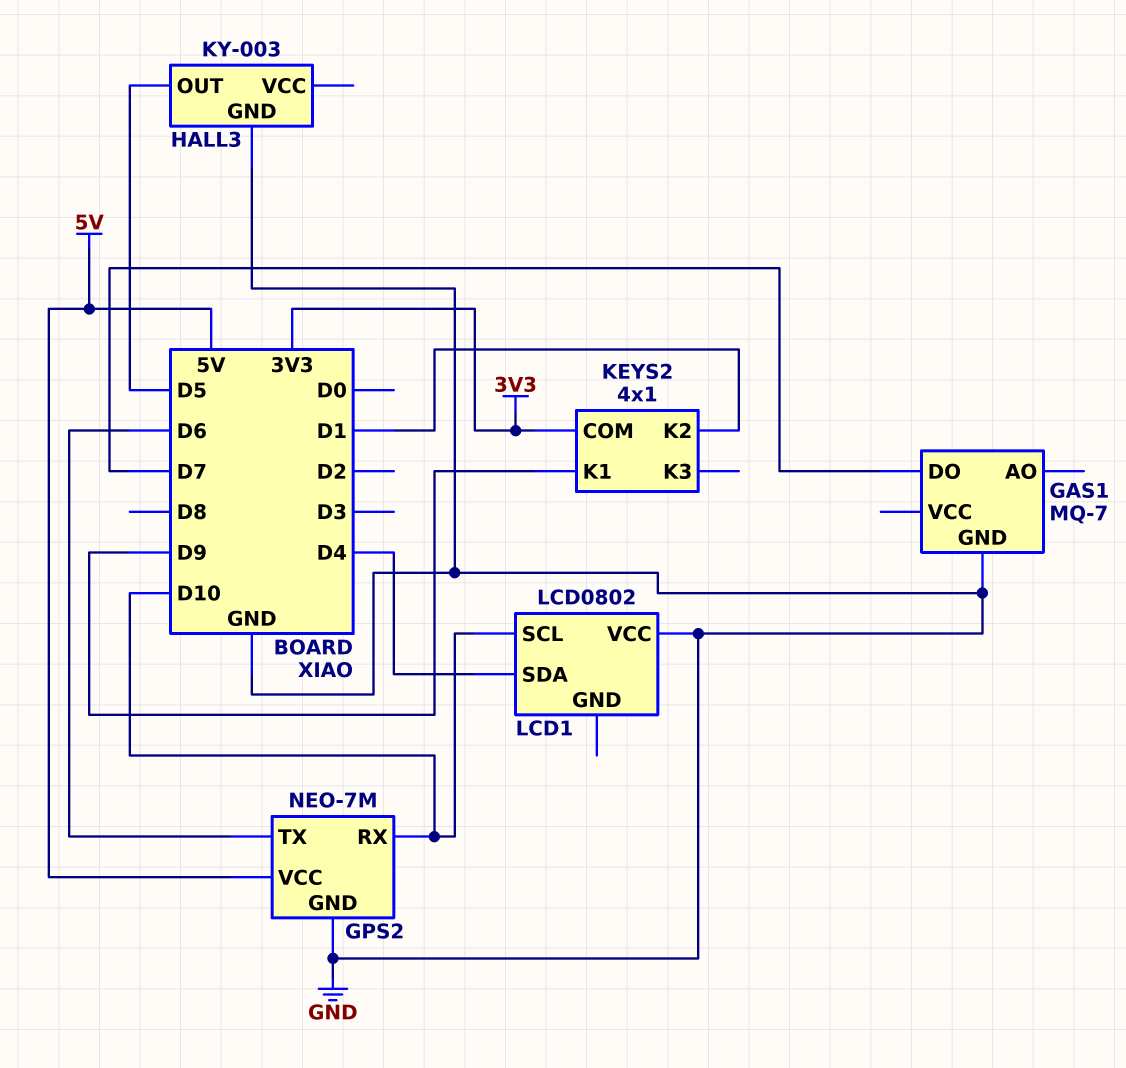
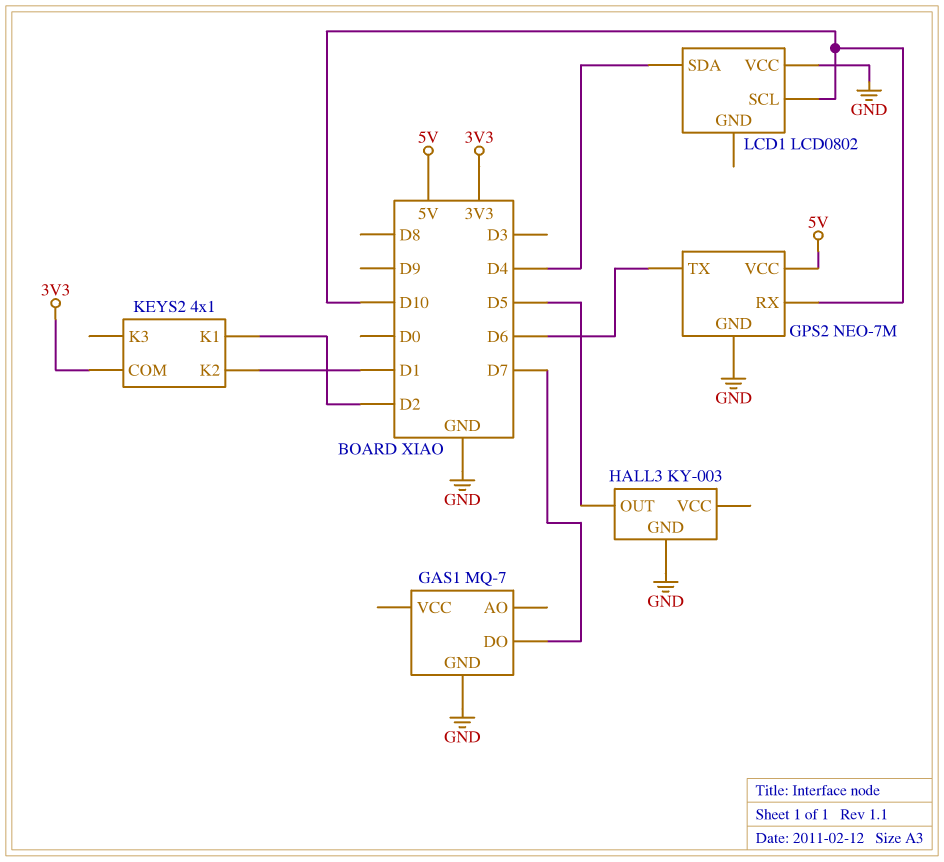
KEYS2 pin K1: D9 -> D2

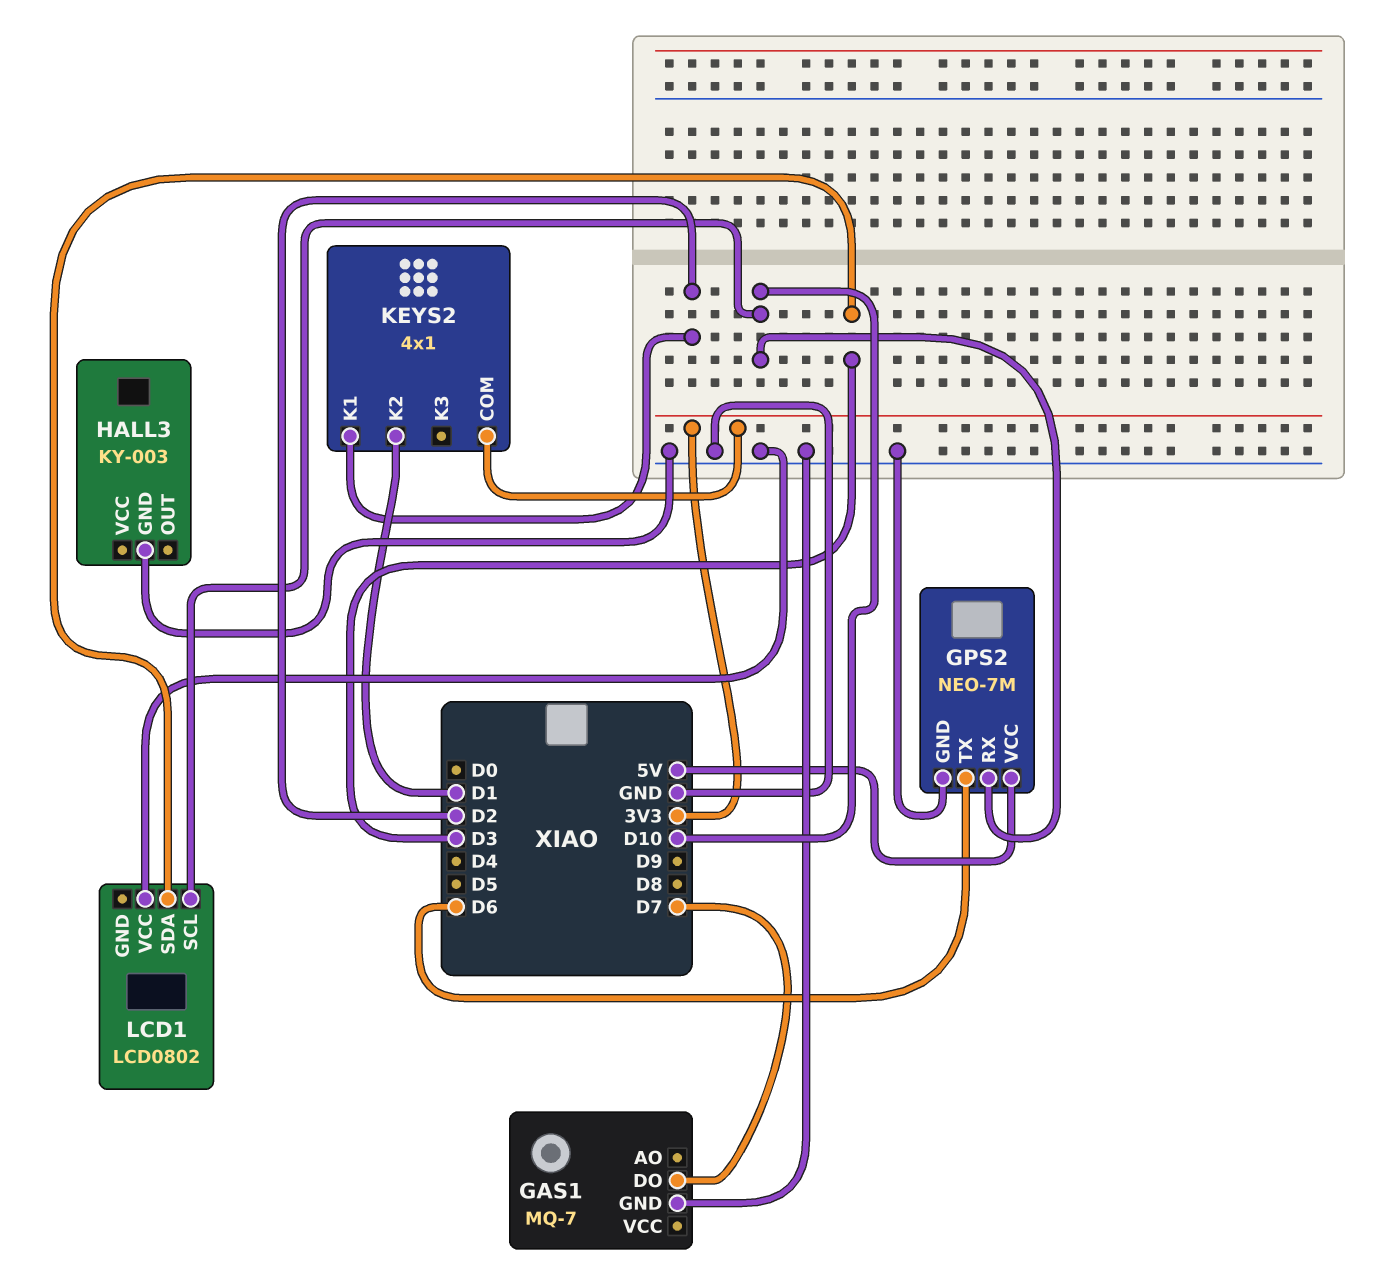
HALL3 pin OUT: D5 -> none
LCD1 pin SDA: D4 -> D3

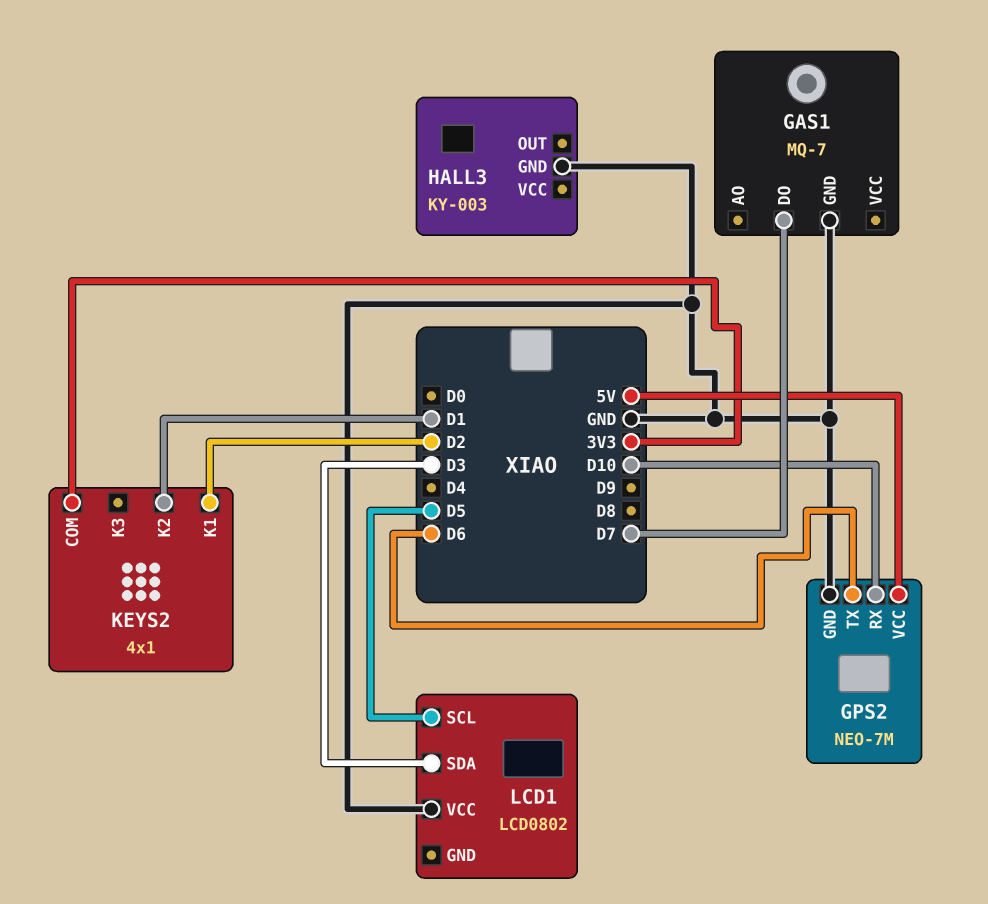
LCD1 pin SCL: D10 -> D5

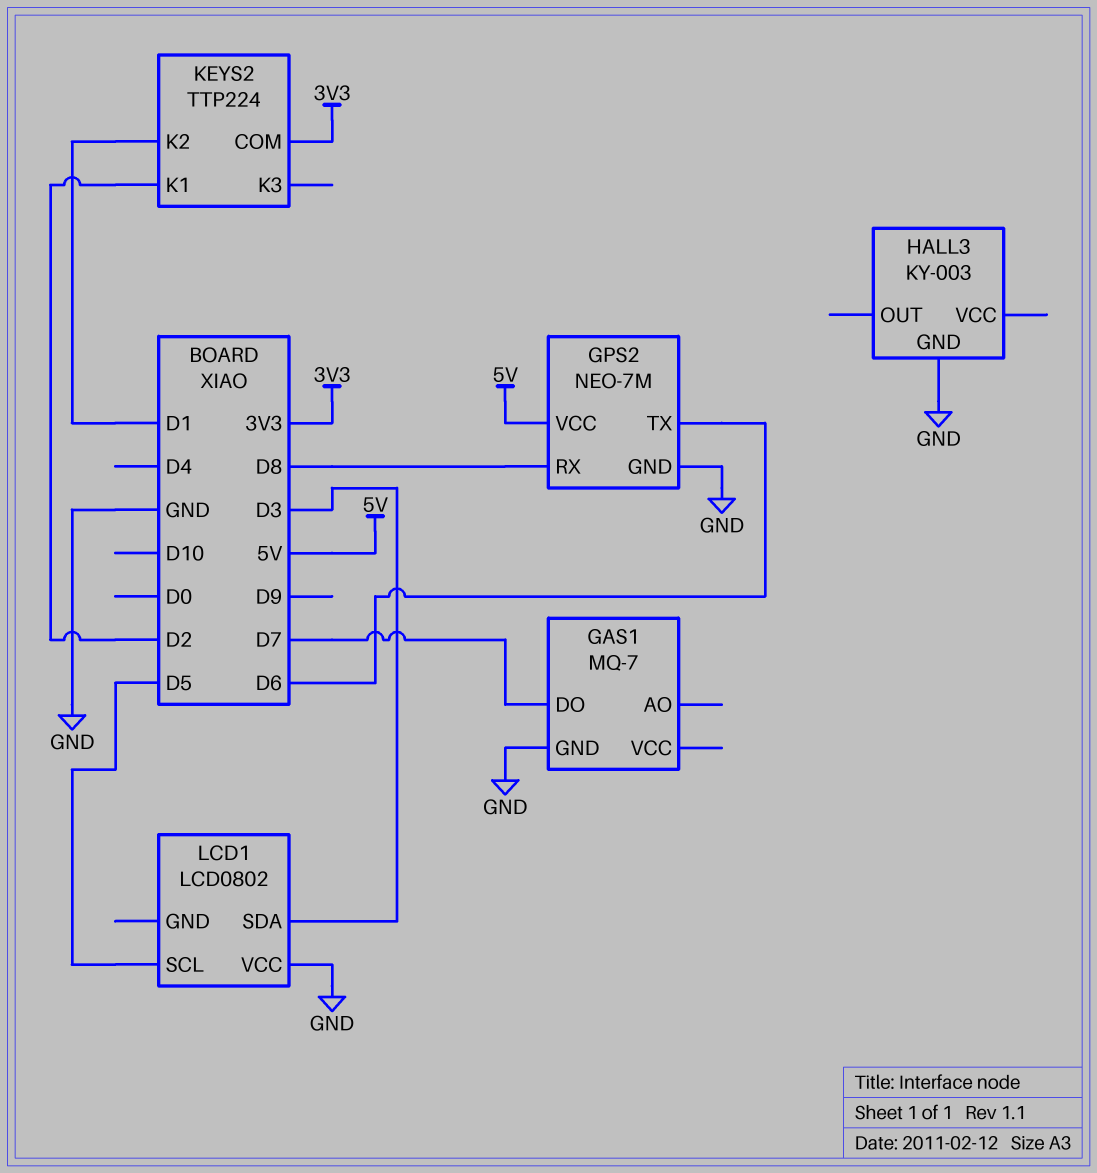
GPS2 pin RX: D10 -> D8
KEYS2: 4x1 -> TTP224

